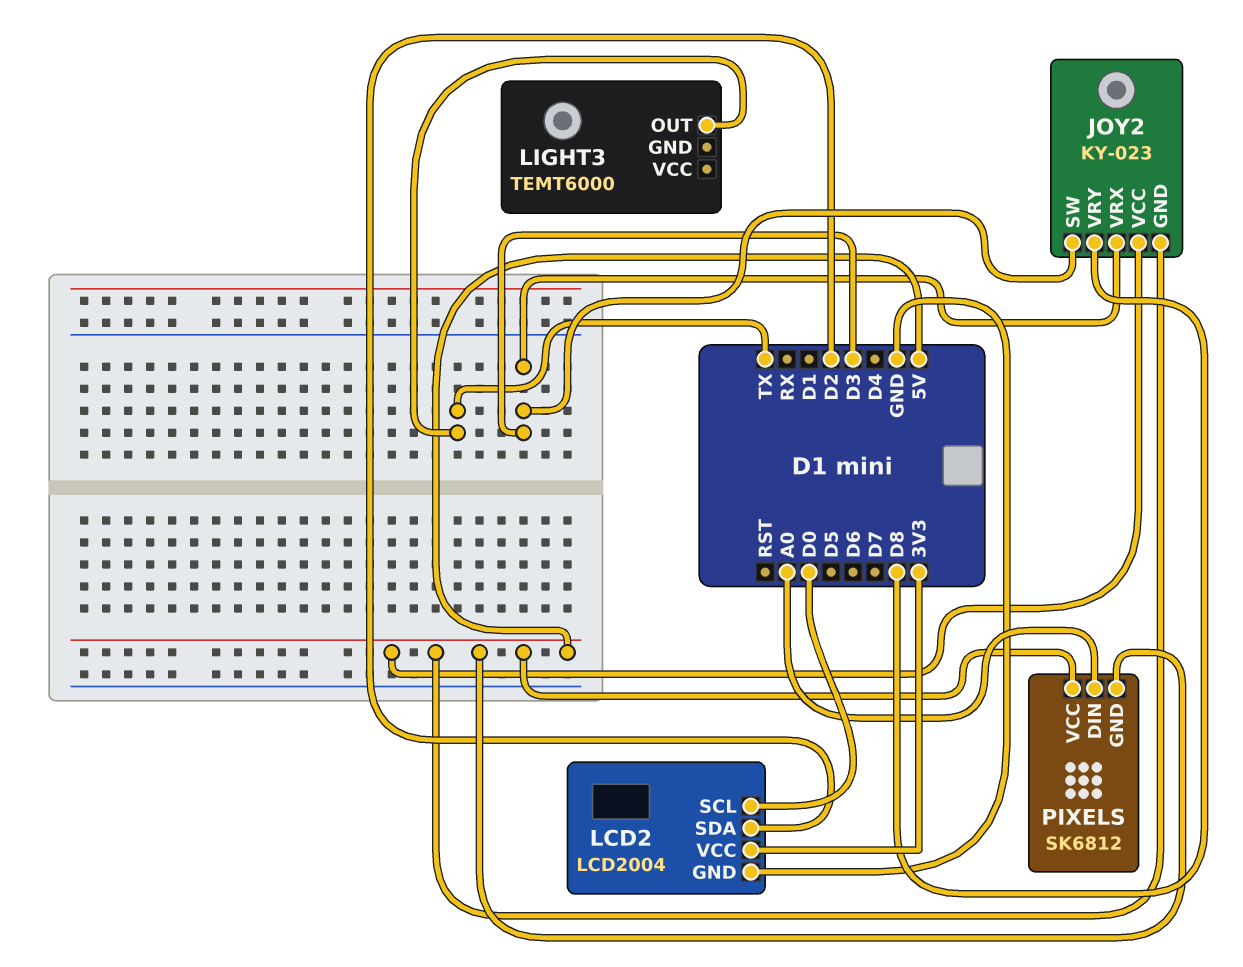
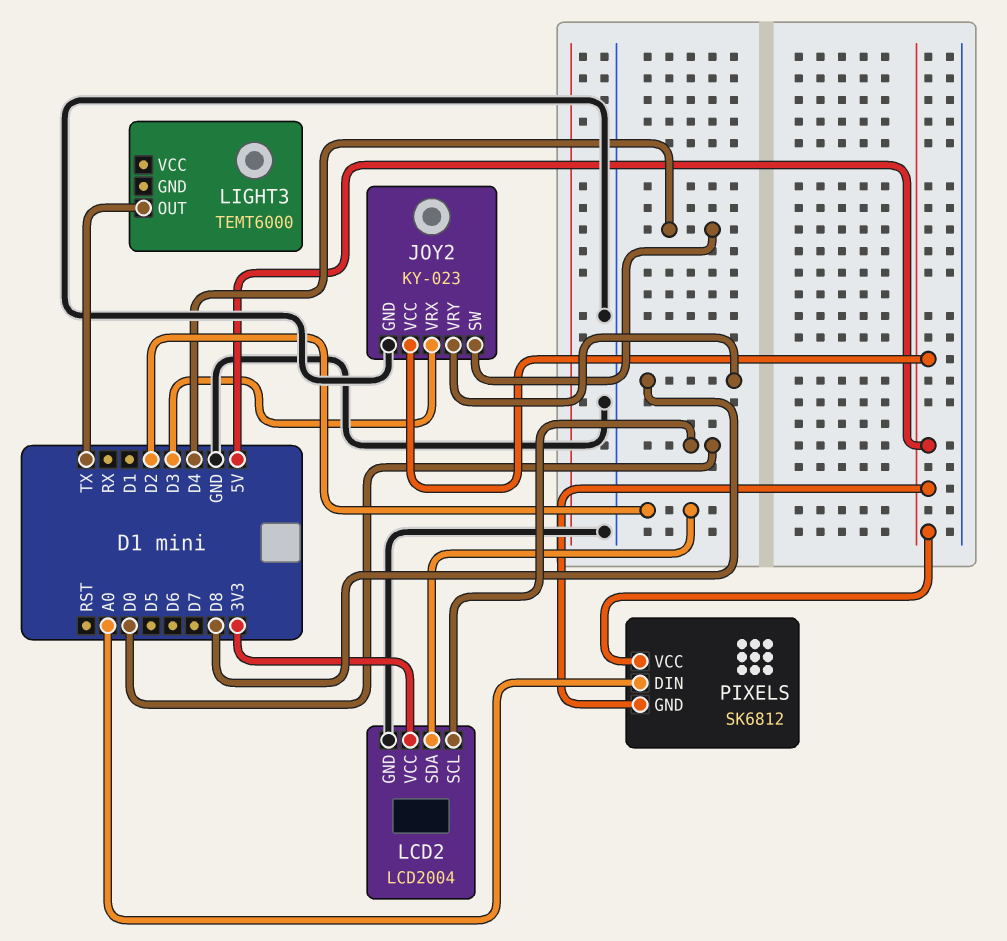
JOY2 pin GND: 5V -> GND
JOY2 pin SW: D3 -> D4

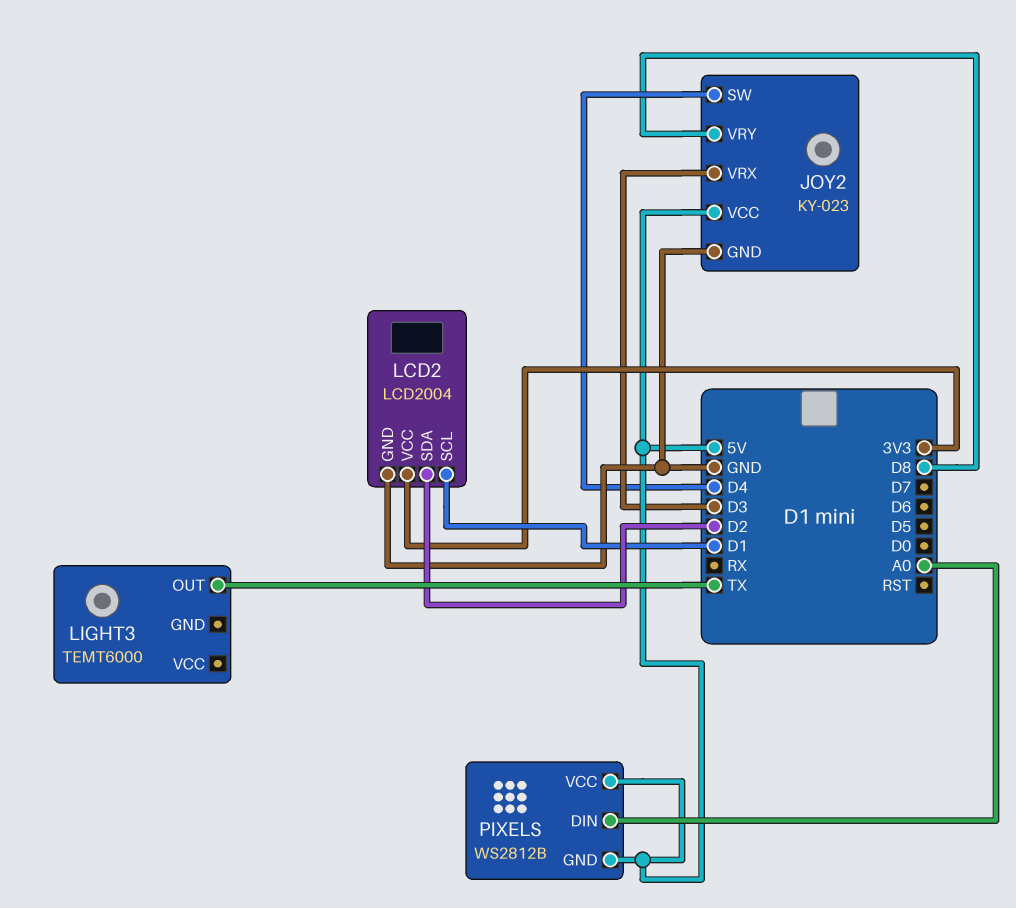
LCD2 pin SCL: D0 -> D1
PIXELS: SK6812 -> WS2812B

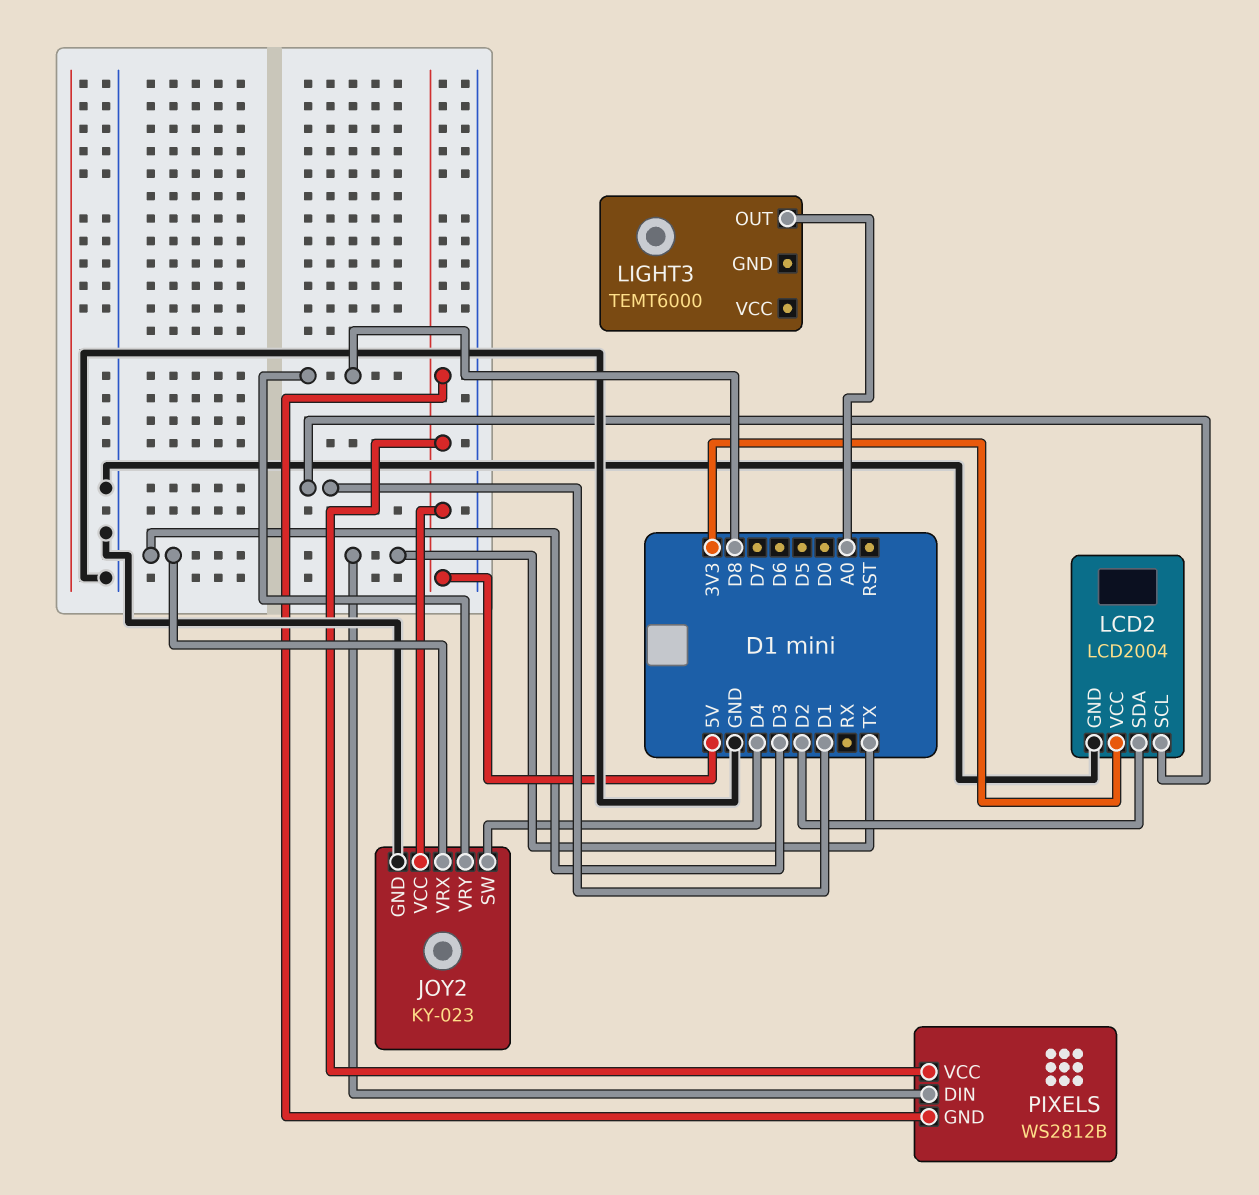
LIGHT3 pin OUT: TX -> A0
PIXELS pin DIN: A0 -> TX

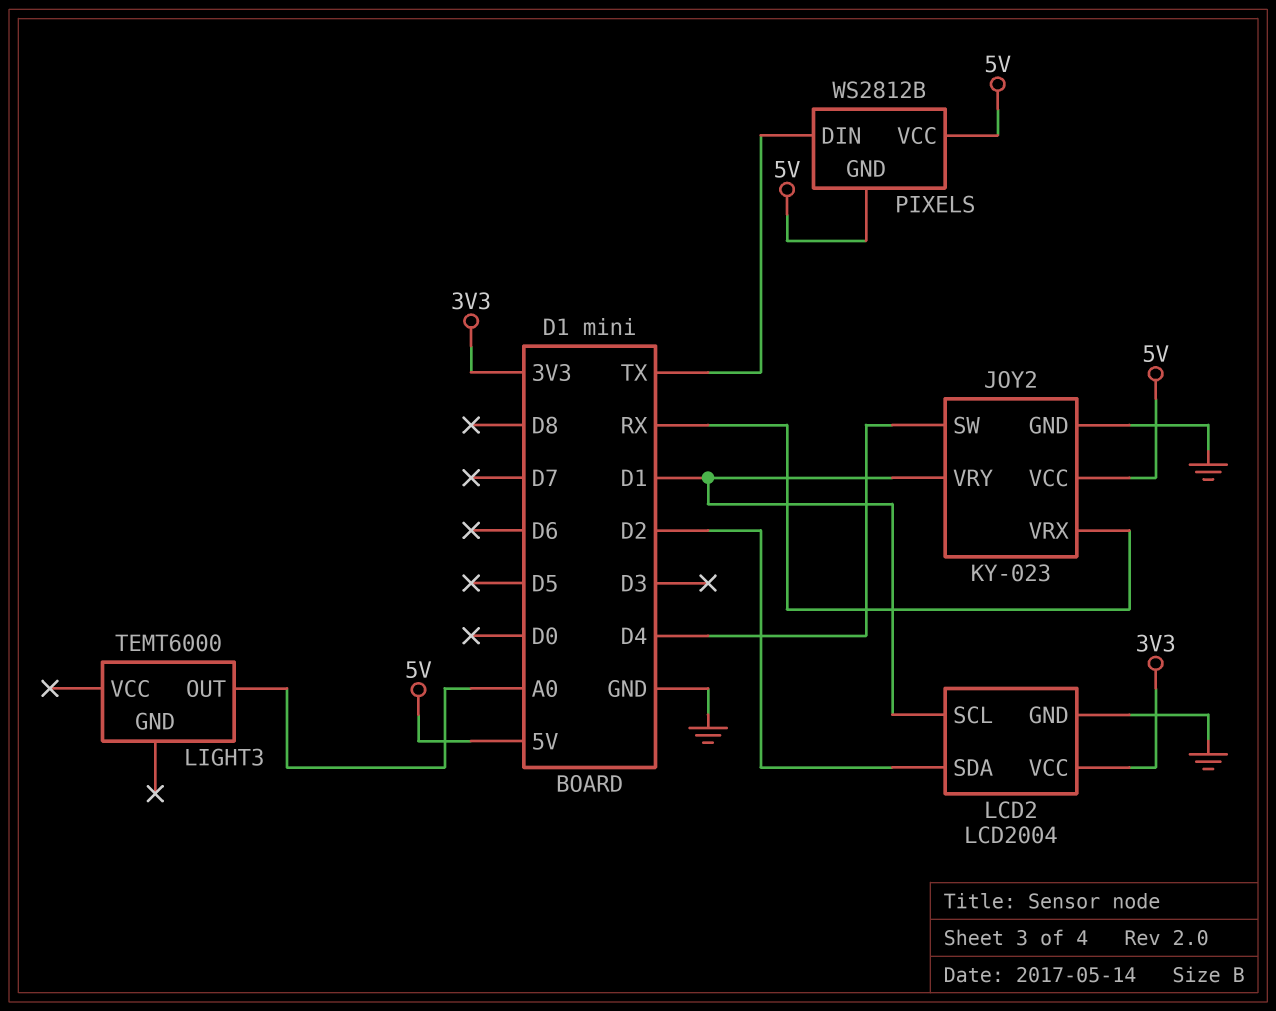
JOY2 pin VRX: D3 -> RX
JOY2 pin VRY: D8 -> D1

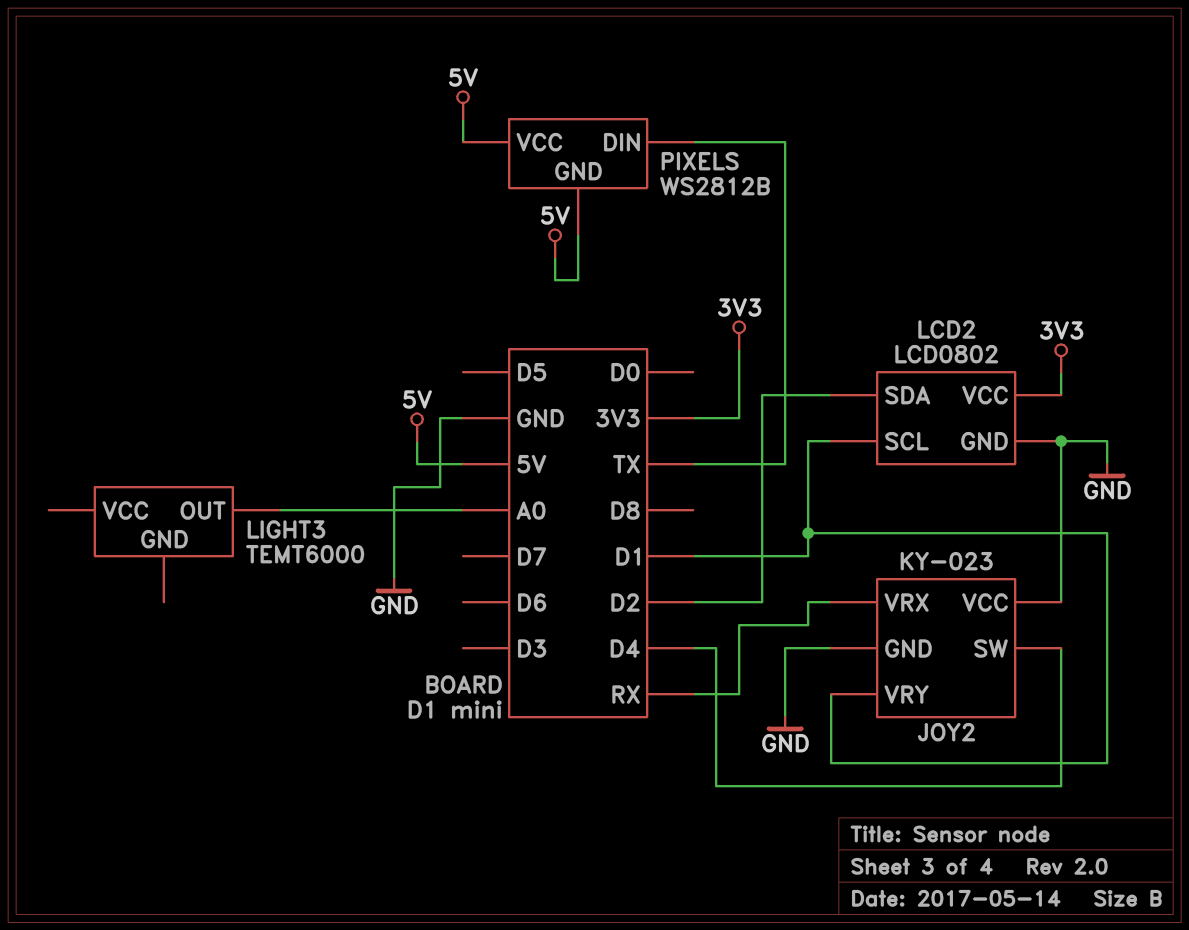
JOY2 pin VCC: 5V -> GND
LCD2: LCD2004 -> LCD0802

